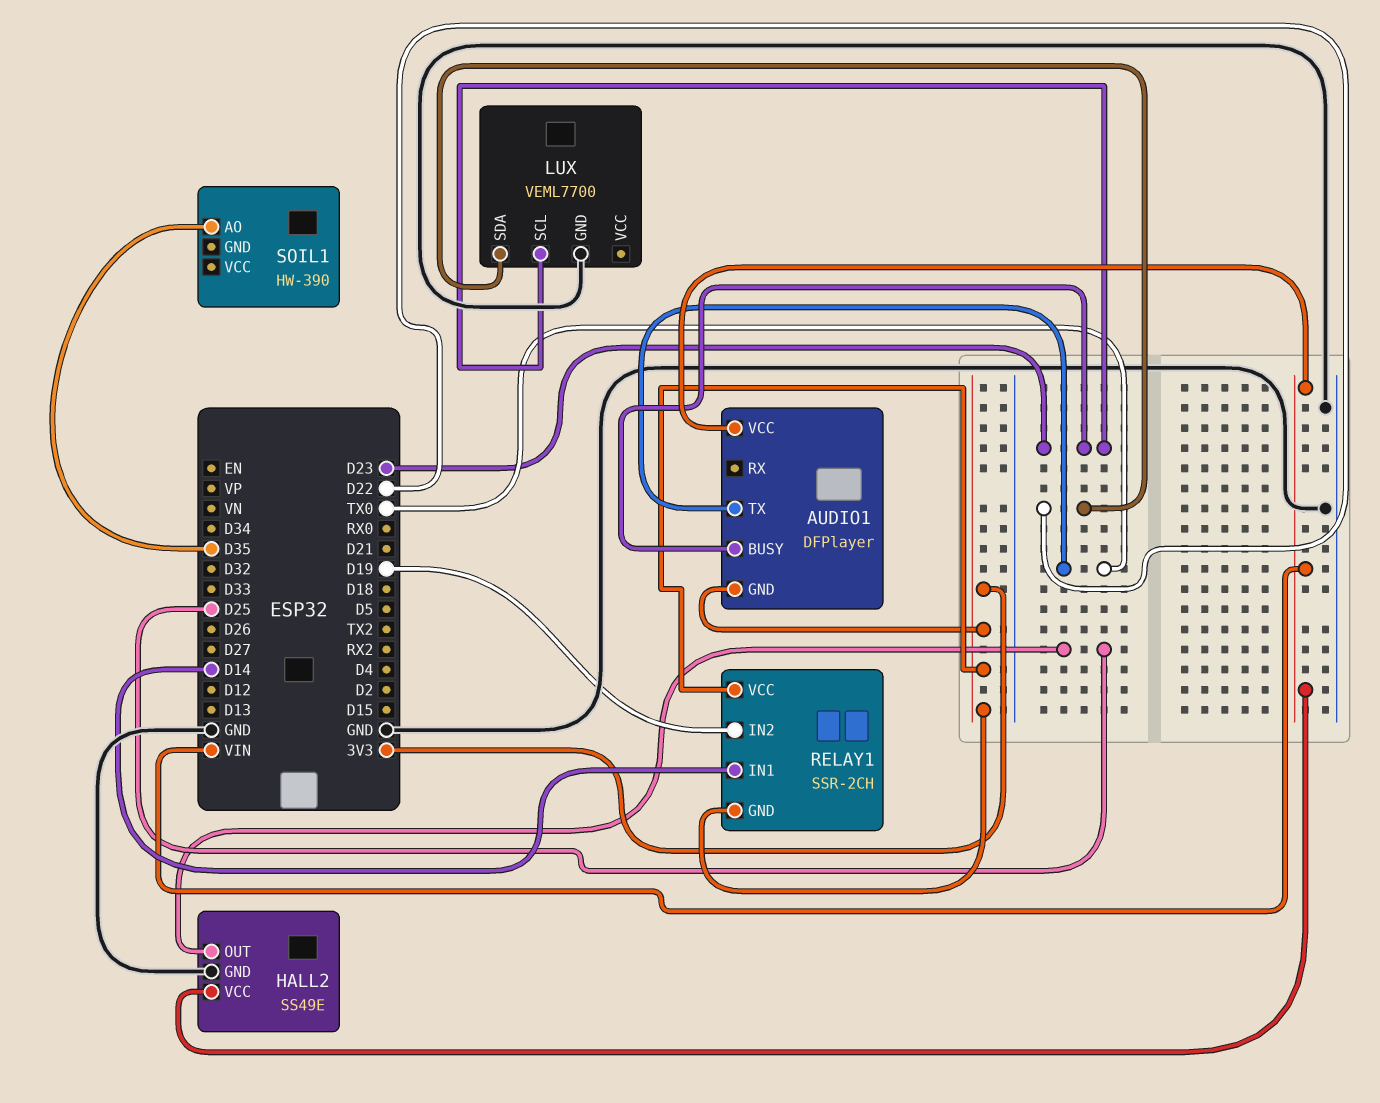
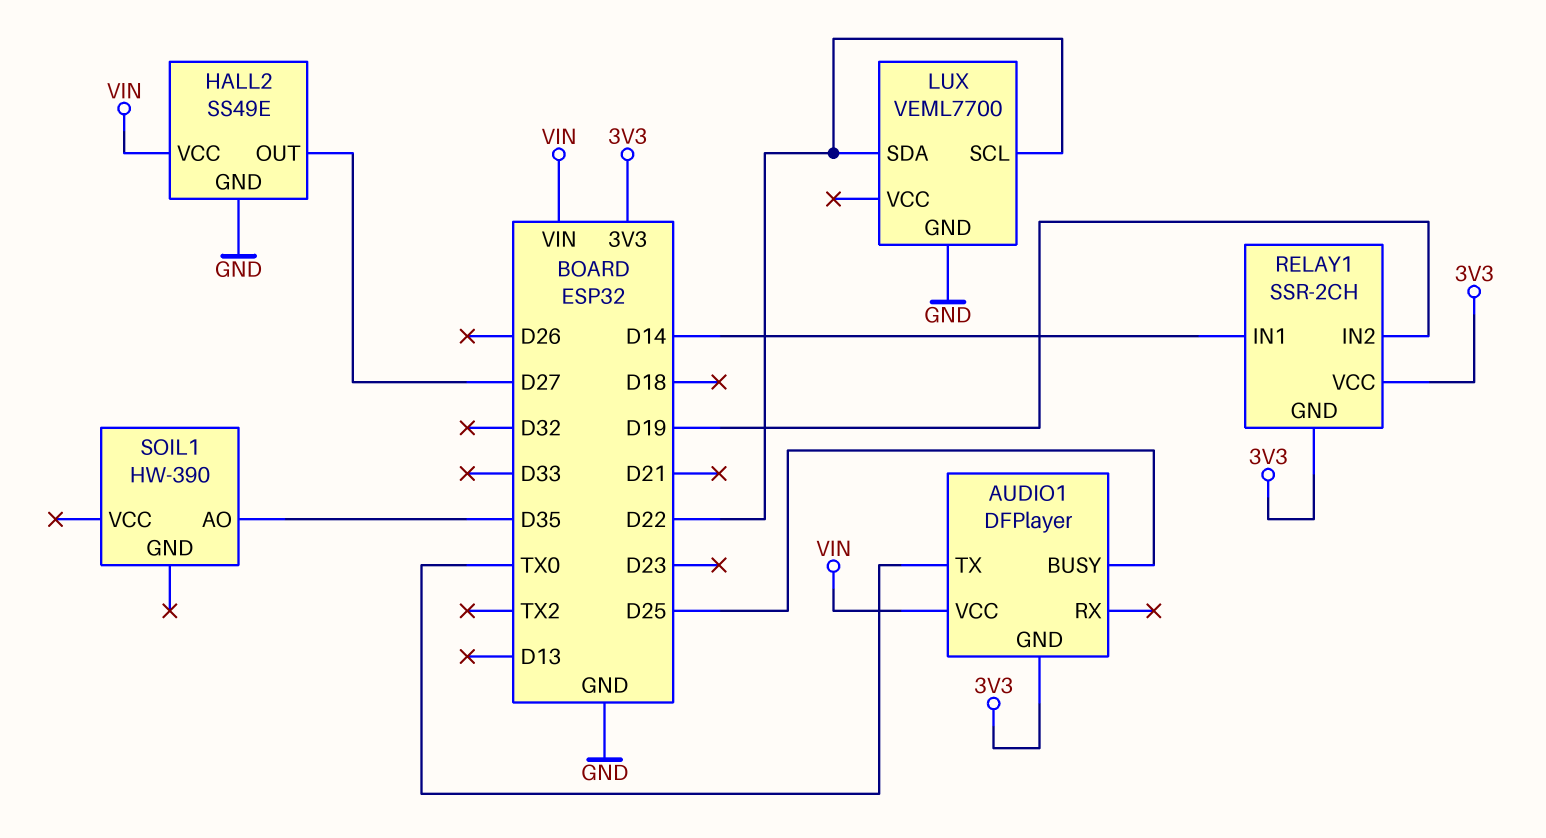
AUDIO1 pin BUSY: D23 -> D25
HALL2 pin OUT: D25 -> D27
LUX pin SCL: D23 -> D22

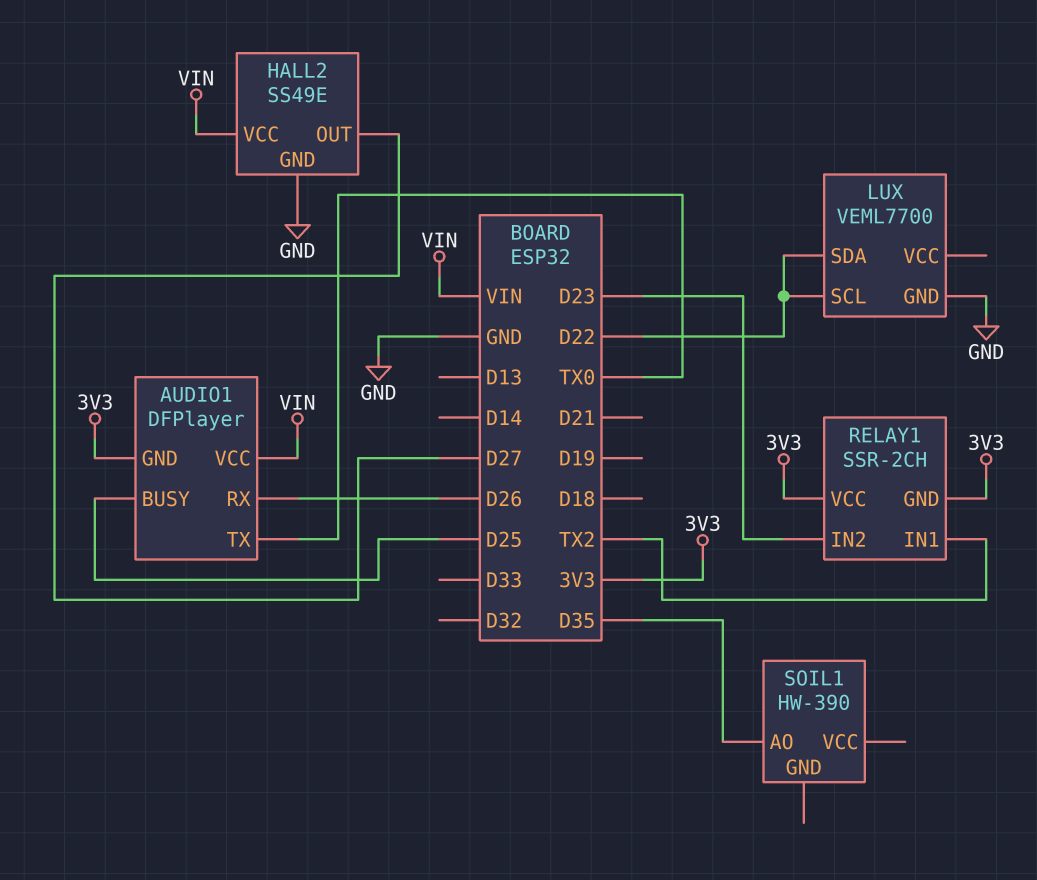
AUDIO1 pin RX: none -> D26
RELAY1 pin IN1: D14 -> TX2
RELAY1 pin IN2: D19 -> D23

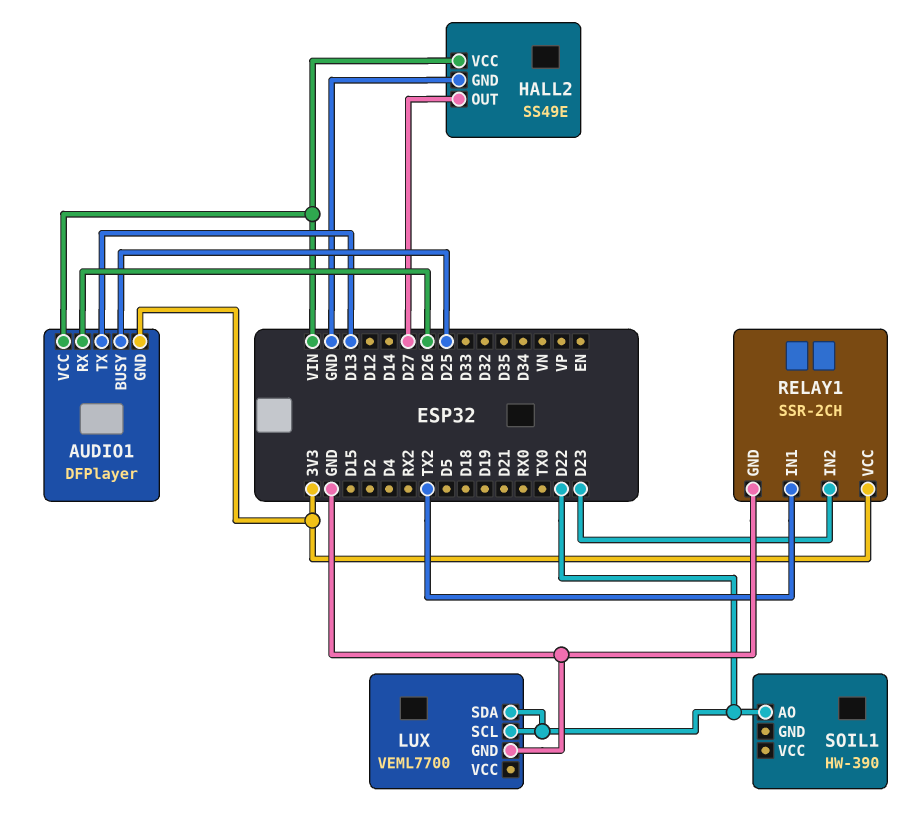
AUDIO1 pin TX: TX0 -> D13
RELAY1 pin GND: 3V3 -> GND
SOIL1 pin AO: D35 -> D22

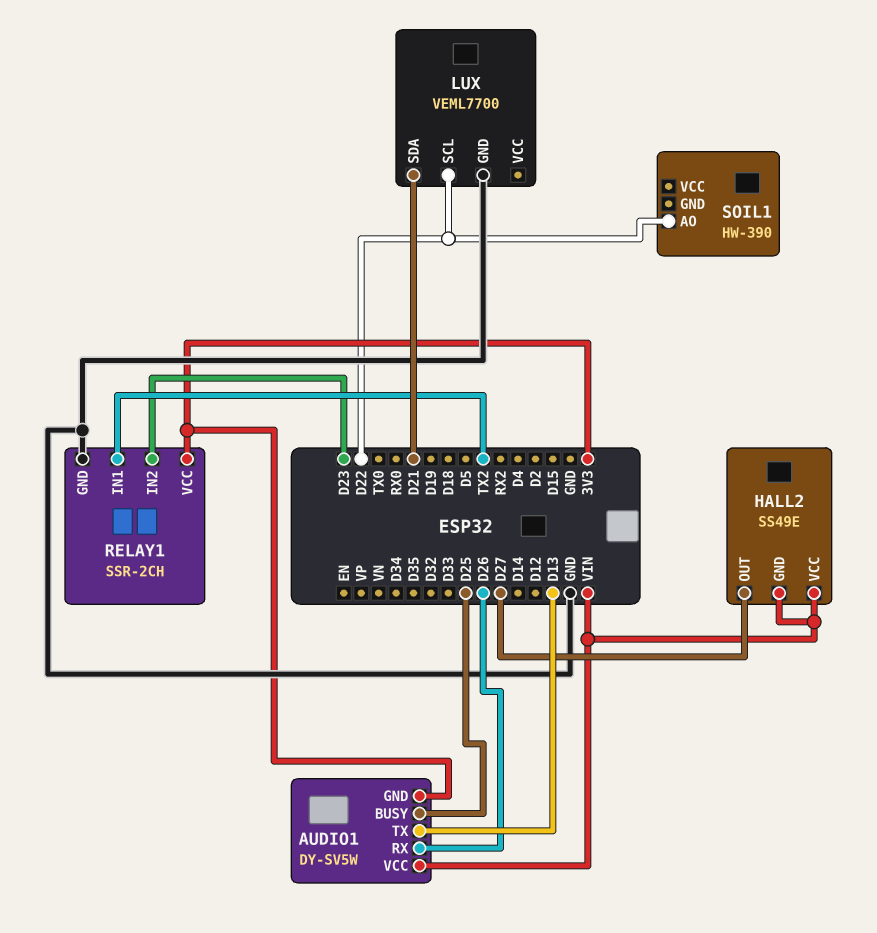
AUDIO1: DFPlayer -> DY-SV5W
HALL2 pin GND: GND -> VIN
LUX pin SDA: D22 -> D21

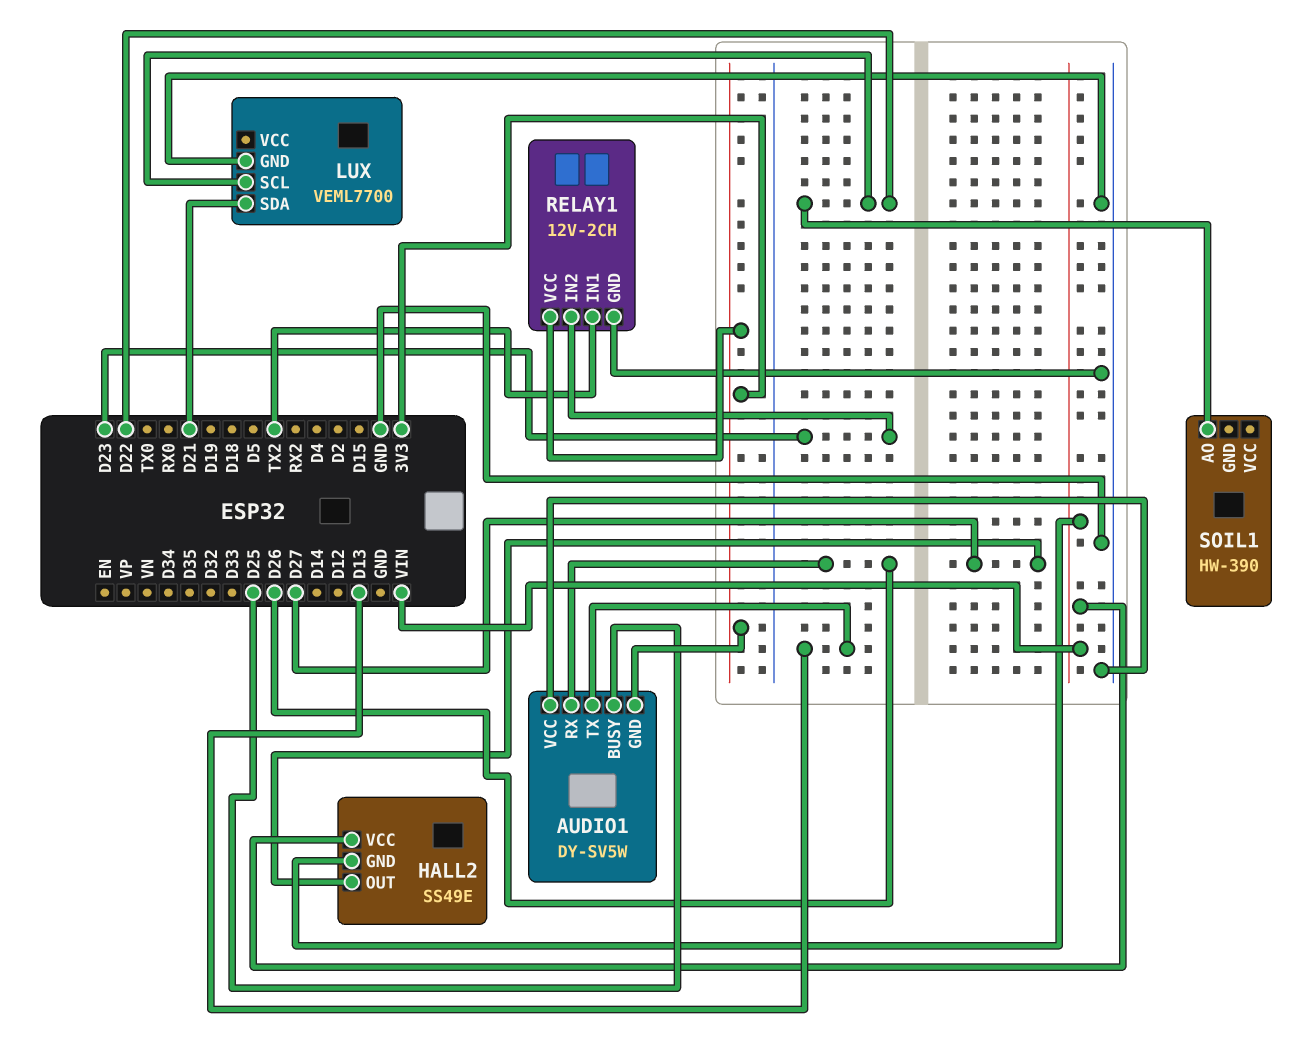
AUDIO1 pin VCC: VIN -> GND
RELAY1: SSR-2CH -> 12V-2CH

